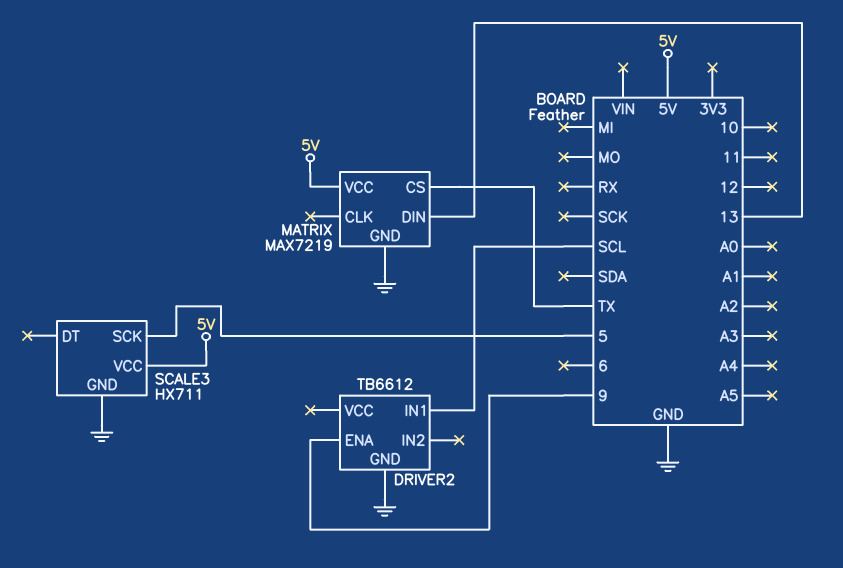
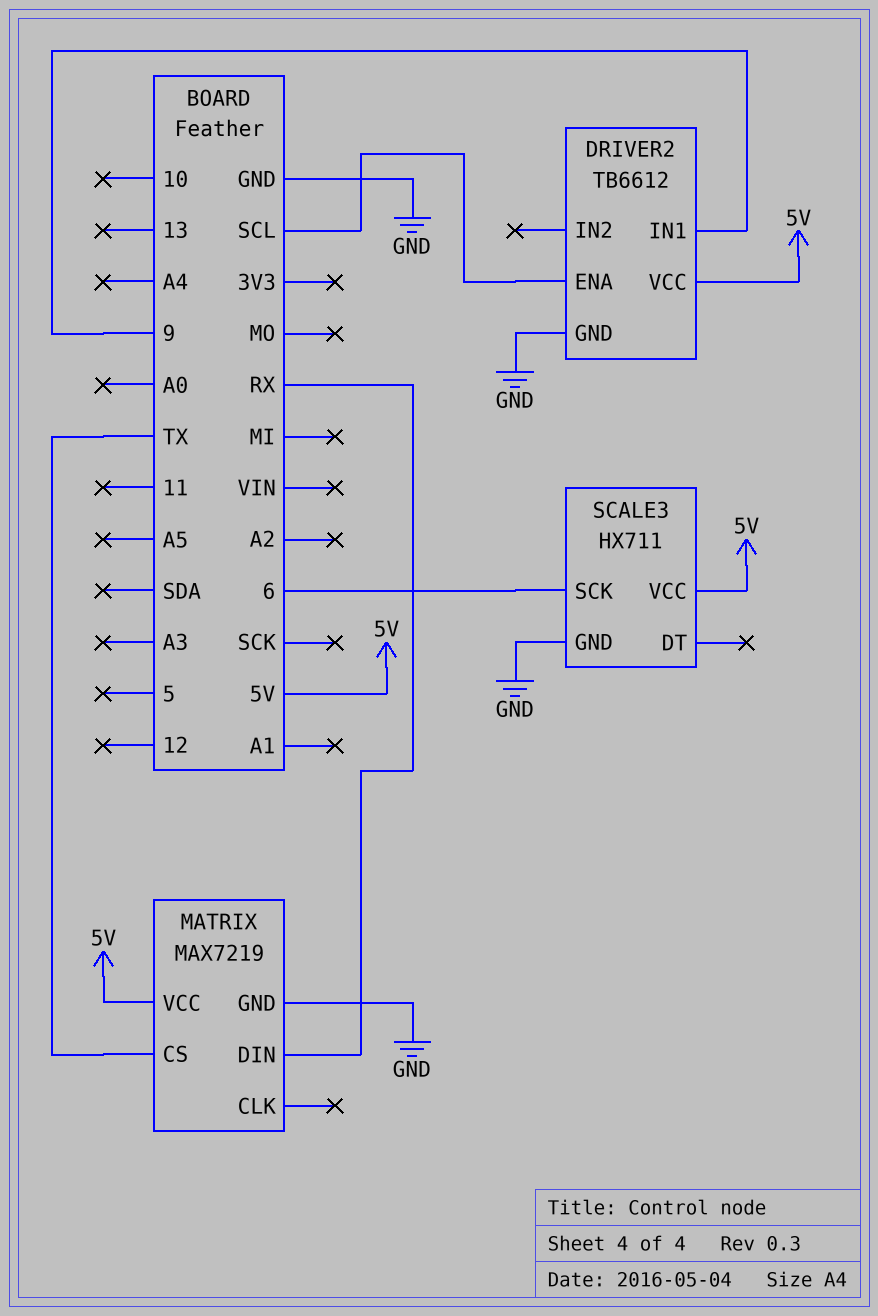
DRIVER2 pin ENA: 9 -> SCL
DRIVER2 pin IN1: SCL -> 9
DRIVER2 pin VCC: none -> 5V
MATRIX pin DIN: 13 -> RX
SCALE3 pin SCK: 5 -> 6

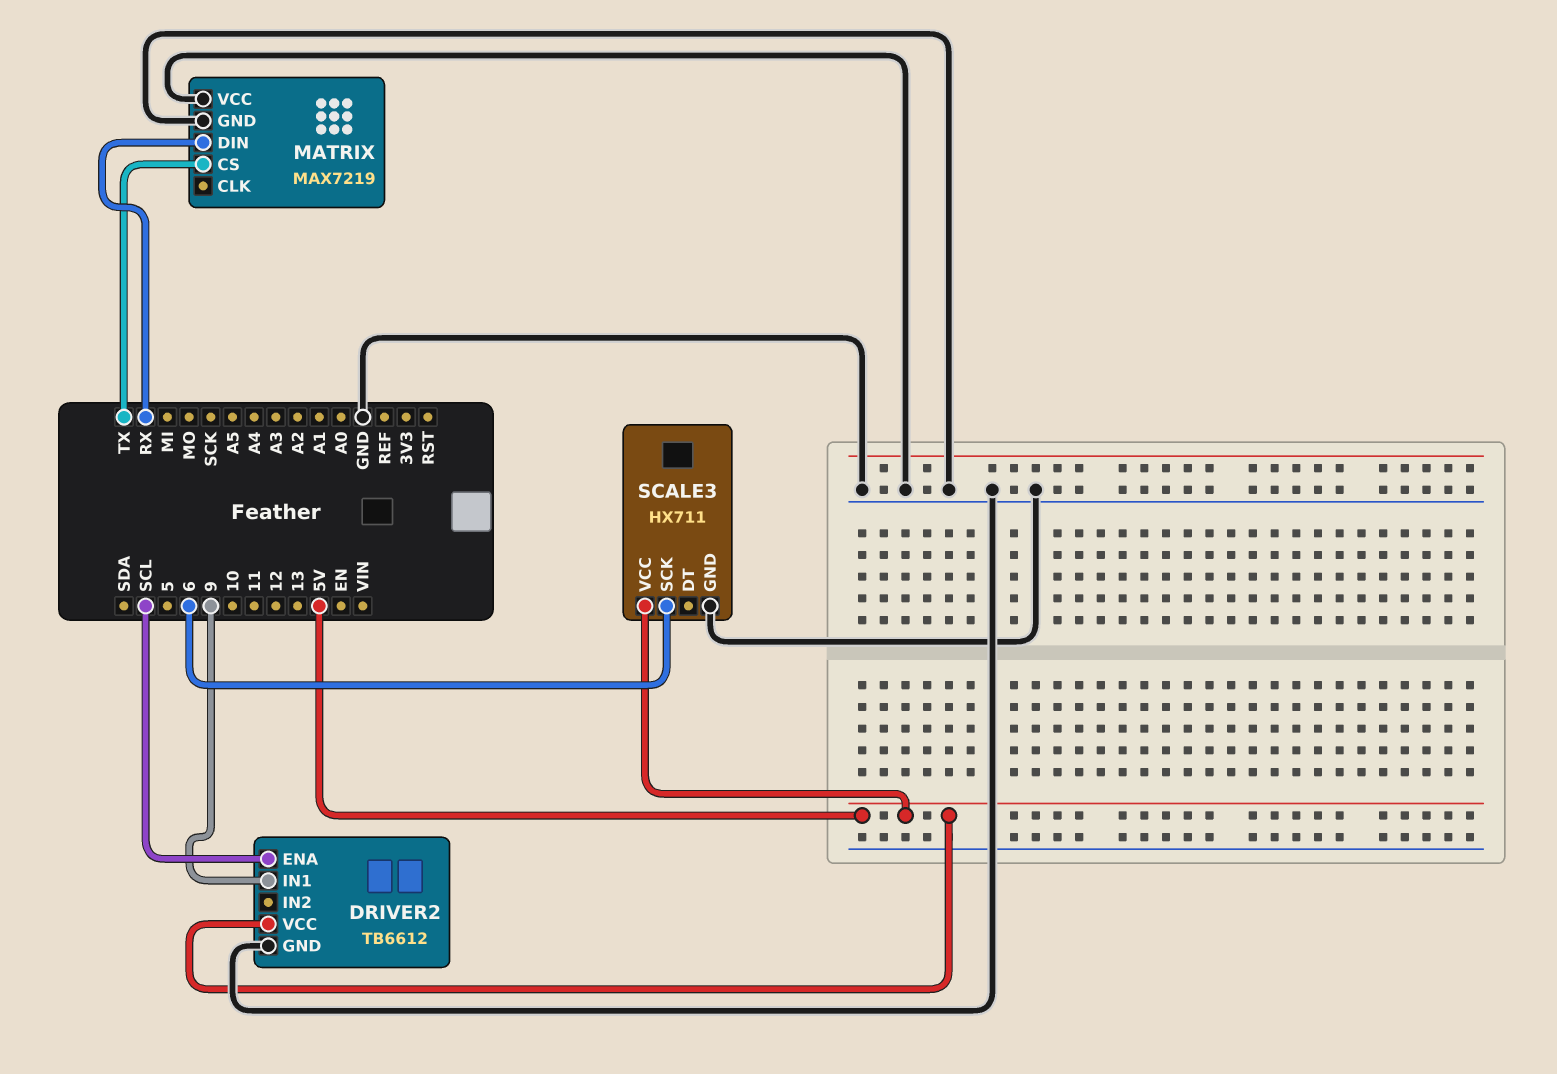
MATRIX pin VCC: 5V -> GND

